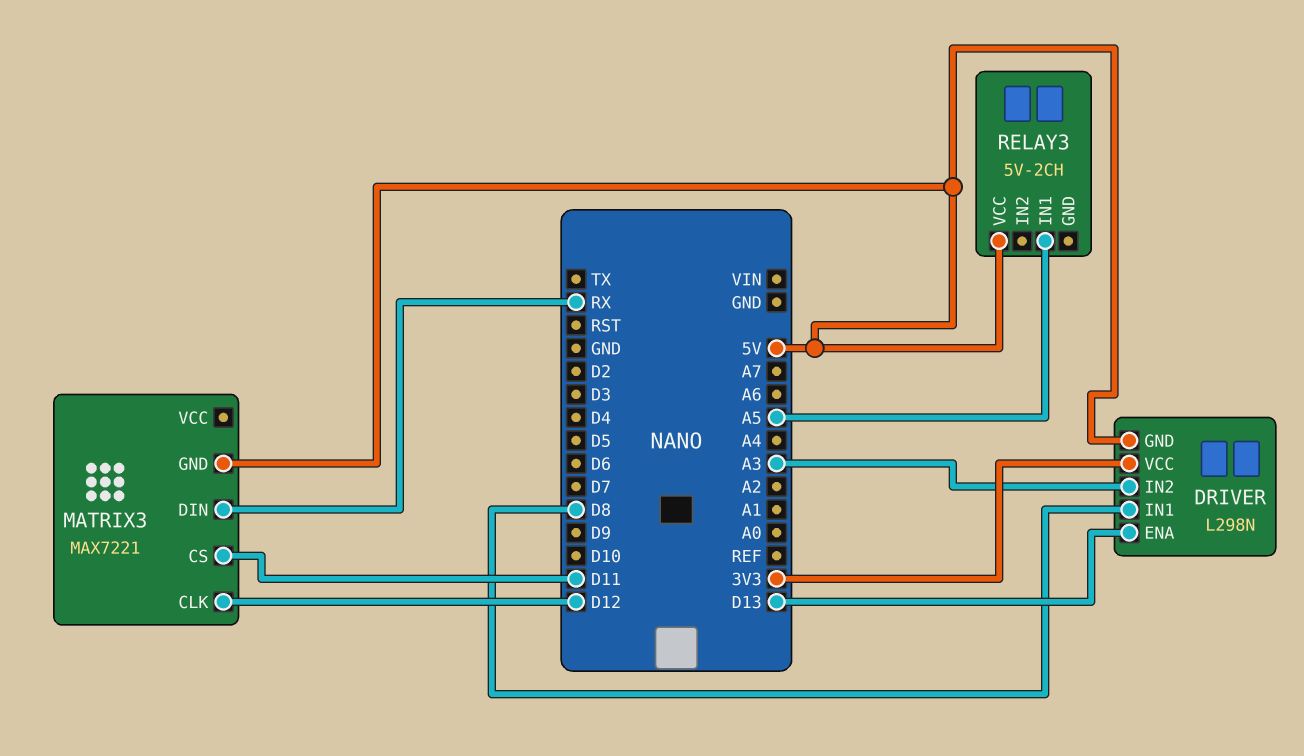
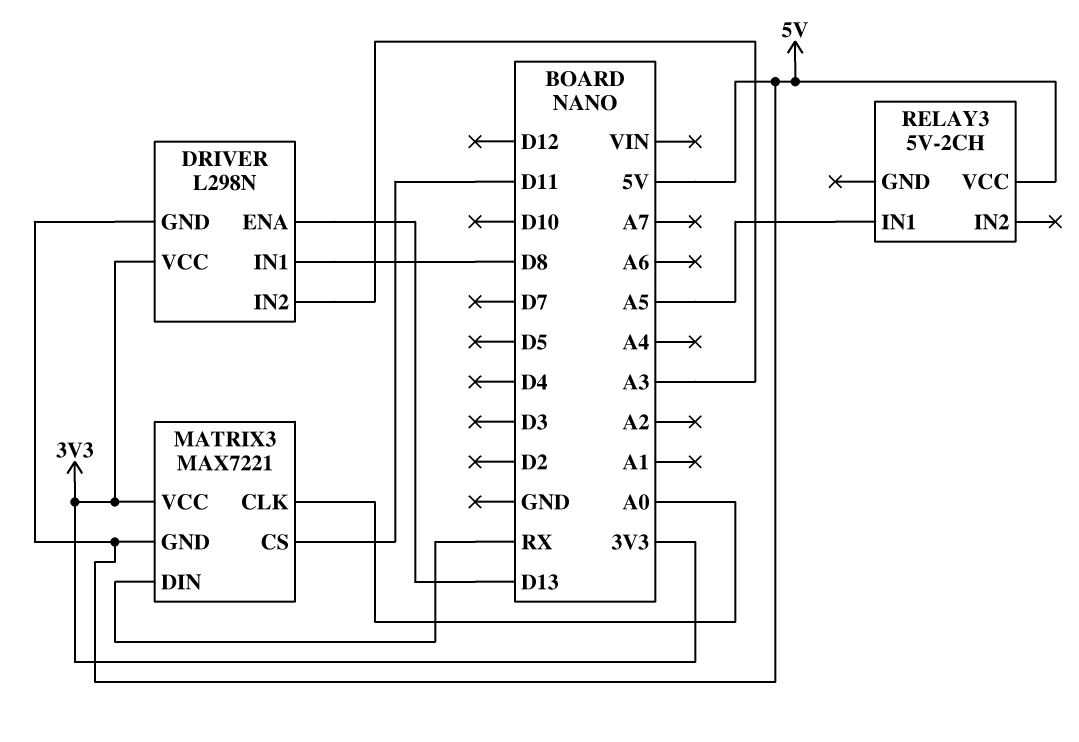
MATRIX3 pin CLK: D12 -> A0
MATRIX3 pin VCC: none -> 3V3

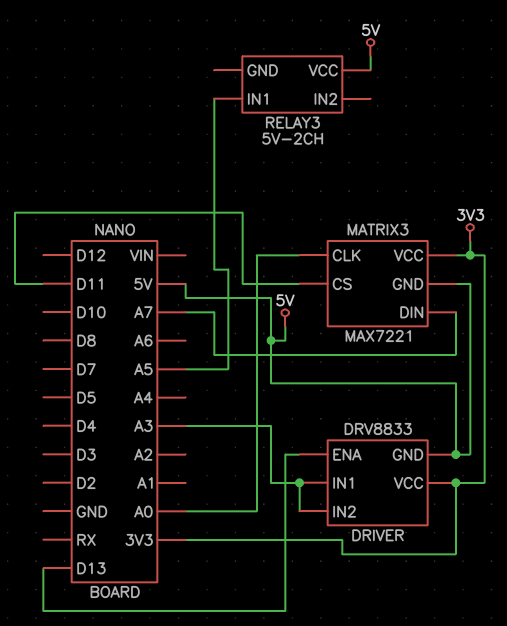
DRIVER: L298N -> DRV8833
DRIVER pin IN1: D8 -> A3
MATRIX3 pin DIN: RX -> A7

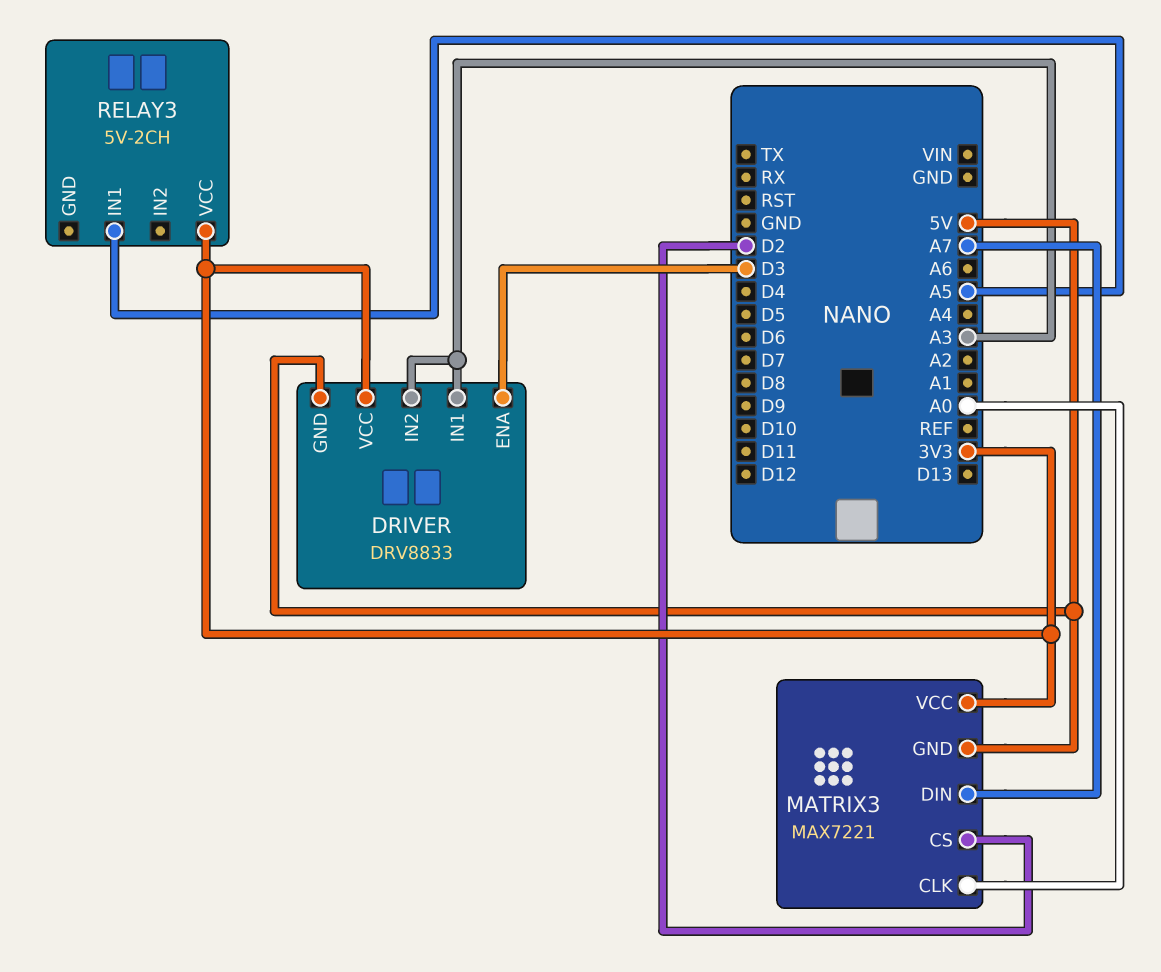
DRIVER pin ENA: D13 -> D3
MATRIX3 pin CS: D11 -> D2
RELAY3 pin VCC: 5V -> 3V3

